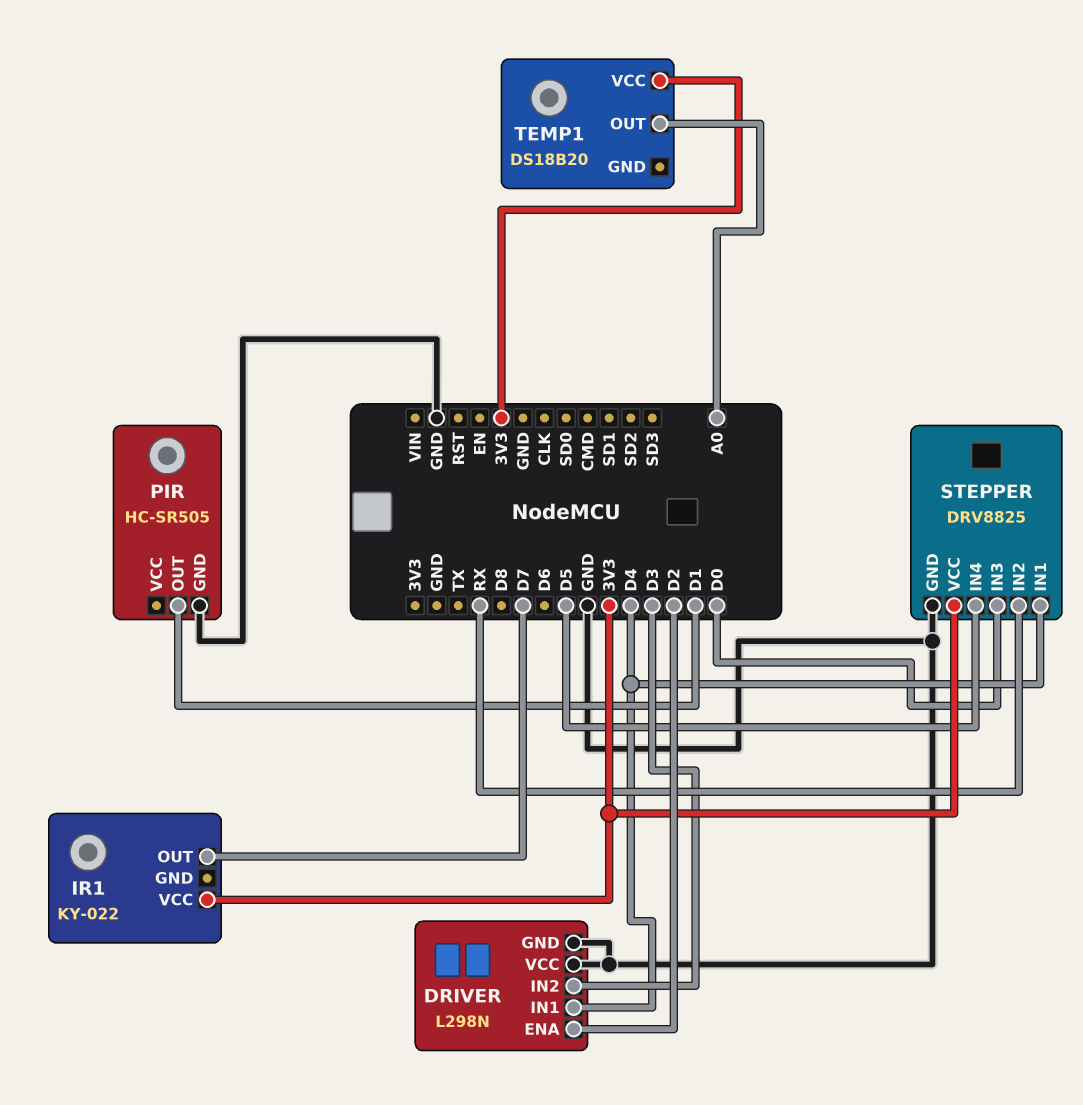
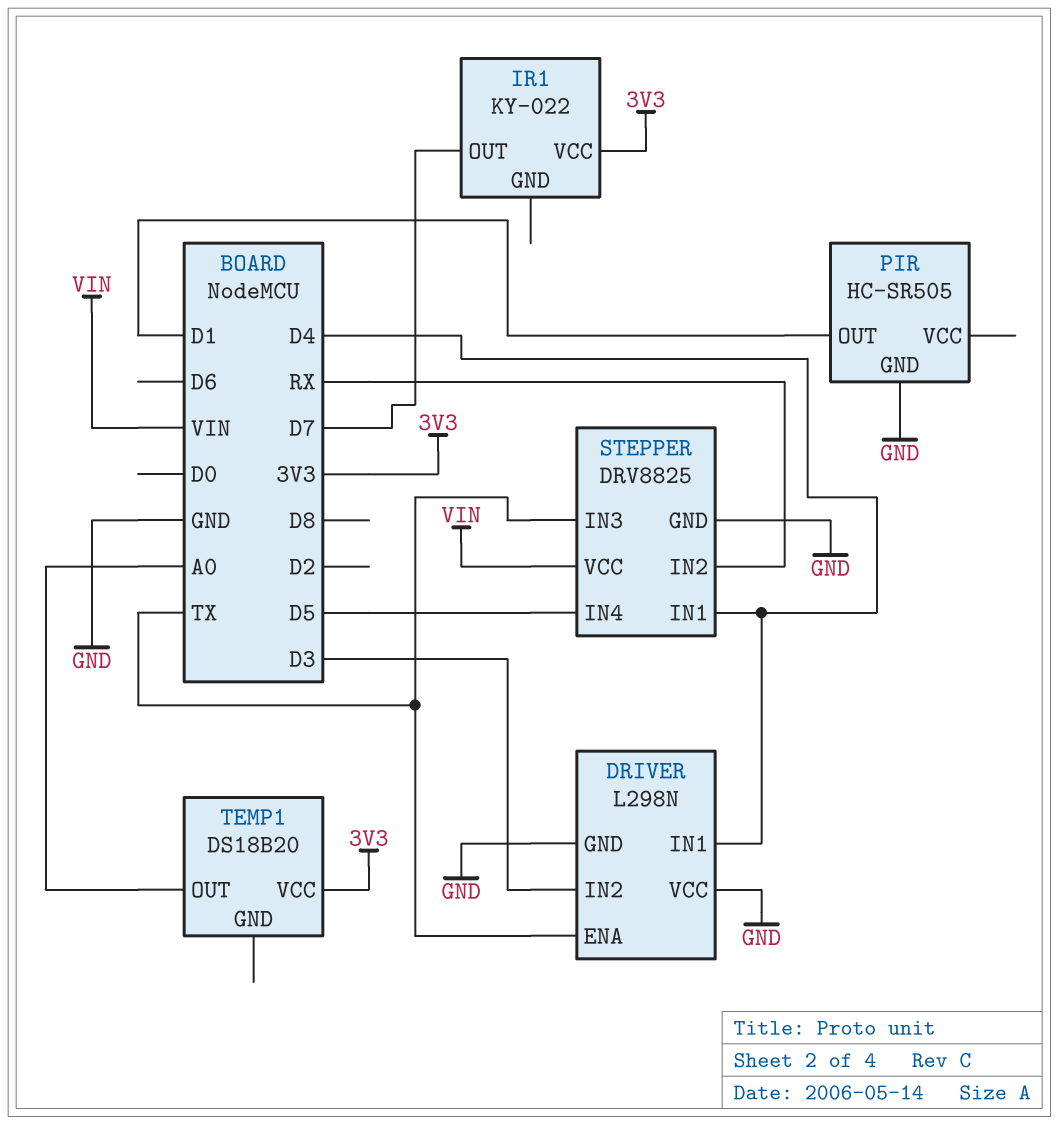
DRIVER pin ENA: D2 -> TX
STEPPER pin IN3: D0 -> TX
STEPPER pin VCC: 3V3 -> VIN

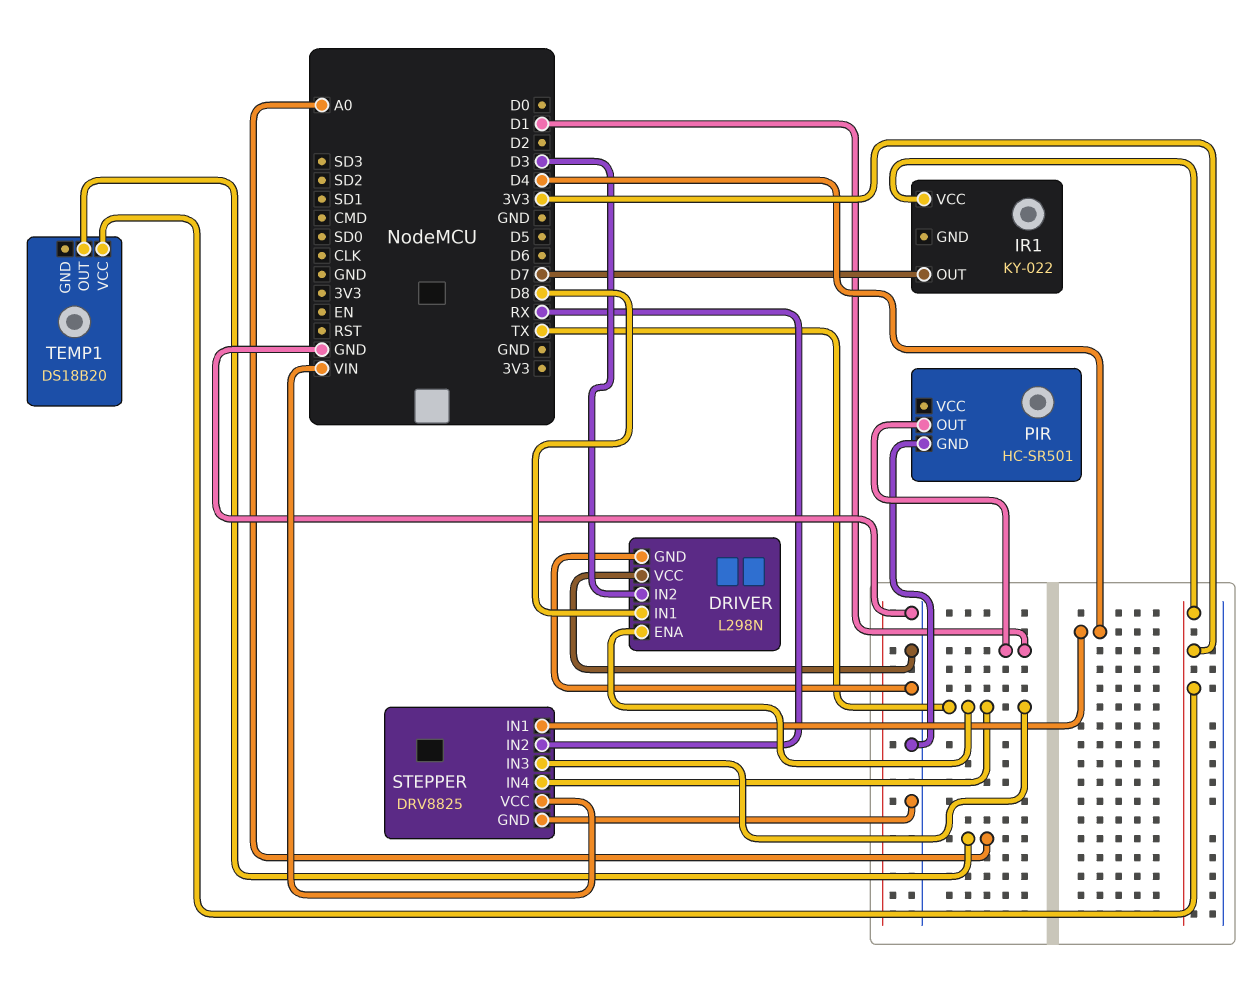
DRIVER pin IN1: D4 -> D8
PIR: HC-SR505 -> HC-SR501
STEPPER pin IN4: D5 -> TX

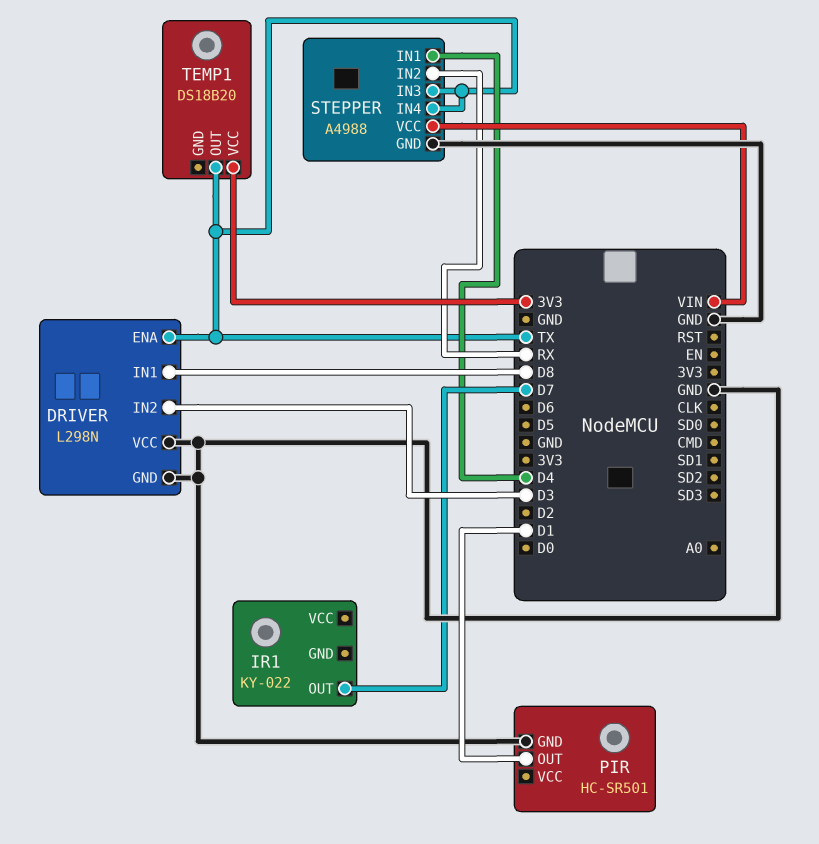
IR1 pin VCC: 3V3 -> none
STEPPER: DRV8825 -> A4988
TEMP1 pin OUT: A0 -> TX

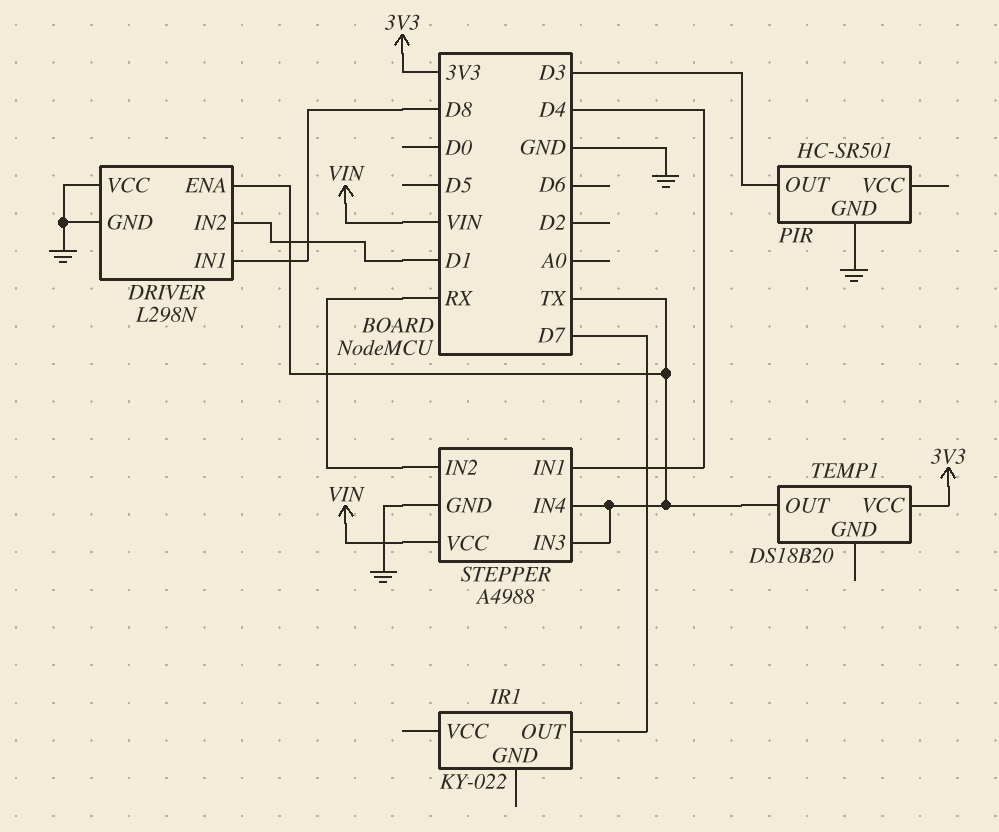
DRIVER pin IN2: D3 -> D1
PIR pin OUT: D1 -> D3

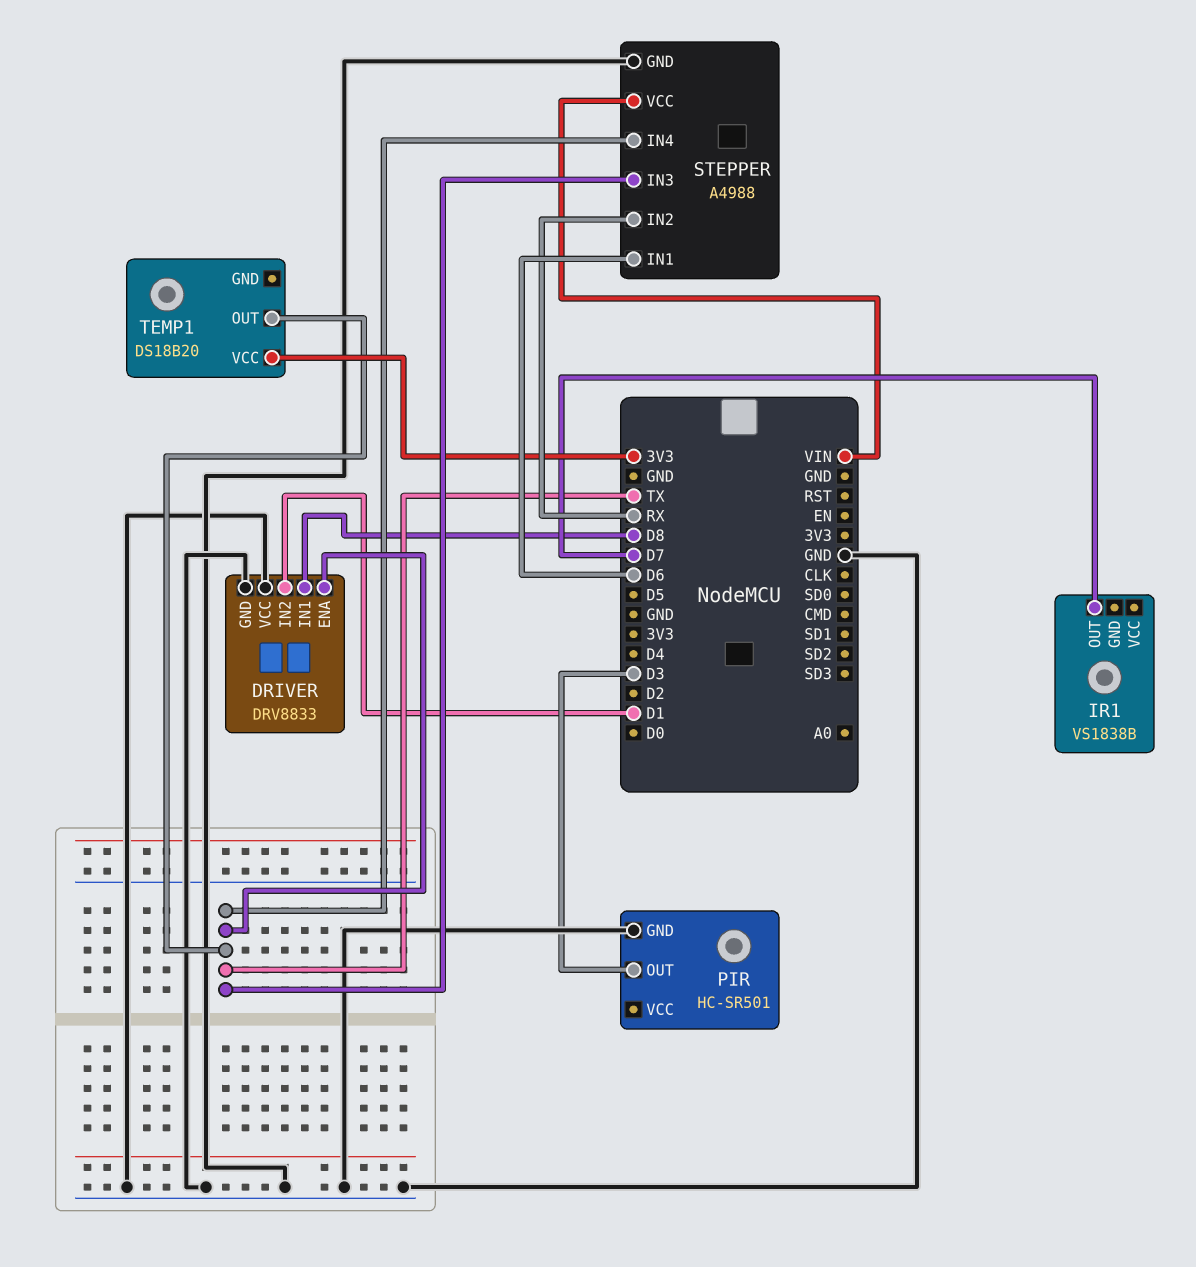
DRIVER: L298N -> DRV8833
IR1: KY-022 -> VS1838B
STEPPER pin IN1: D4 -> D6

